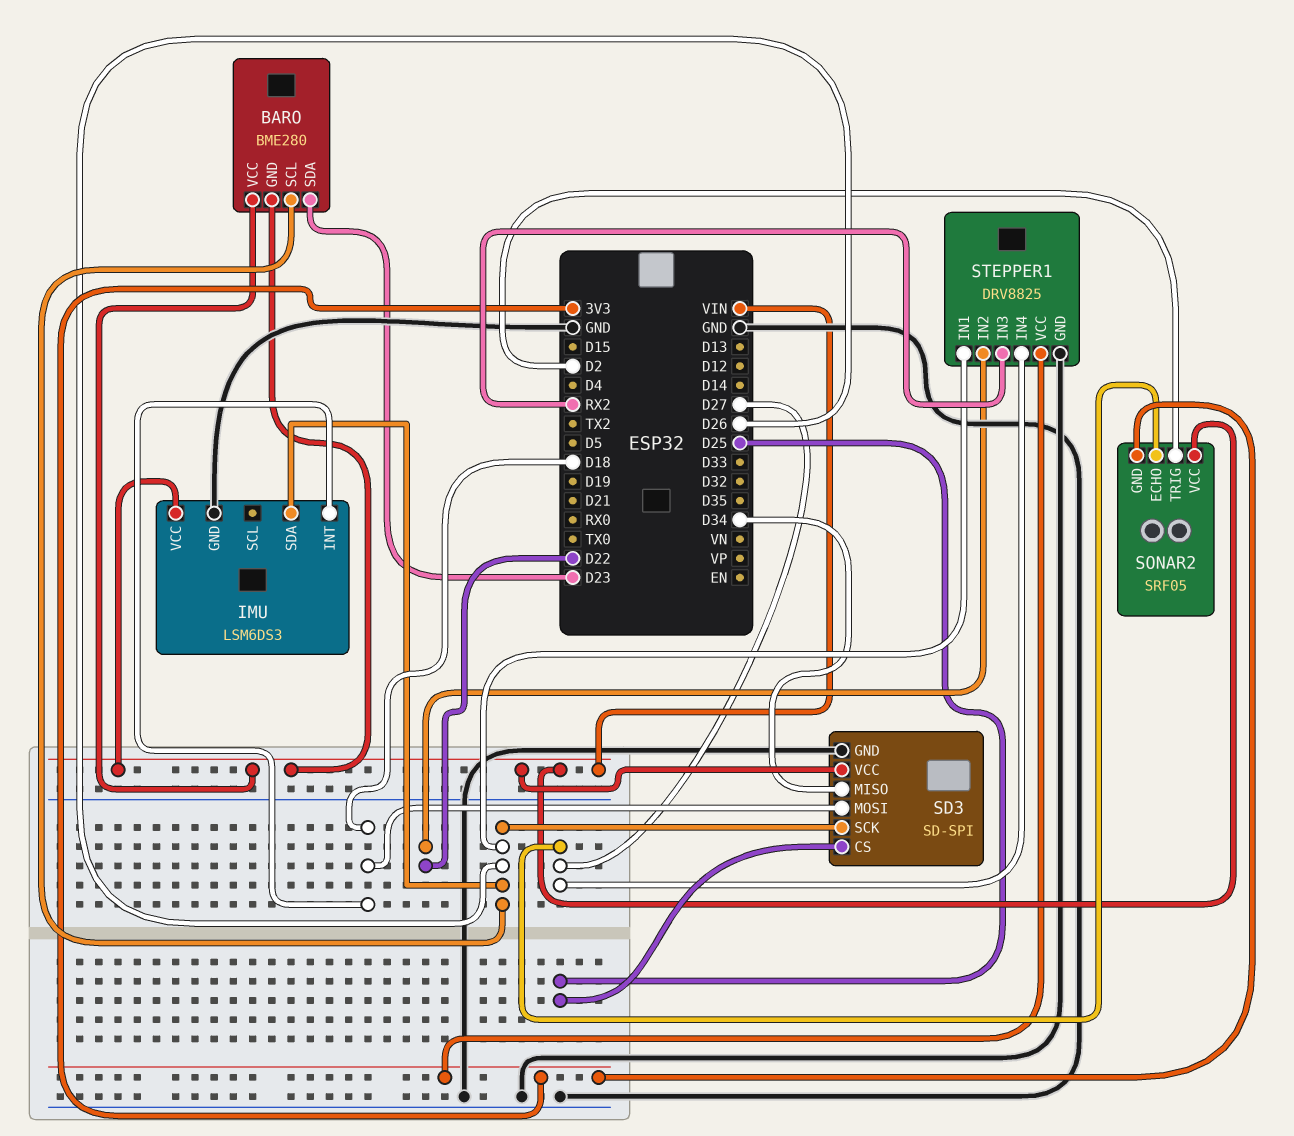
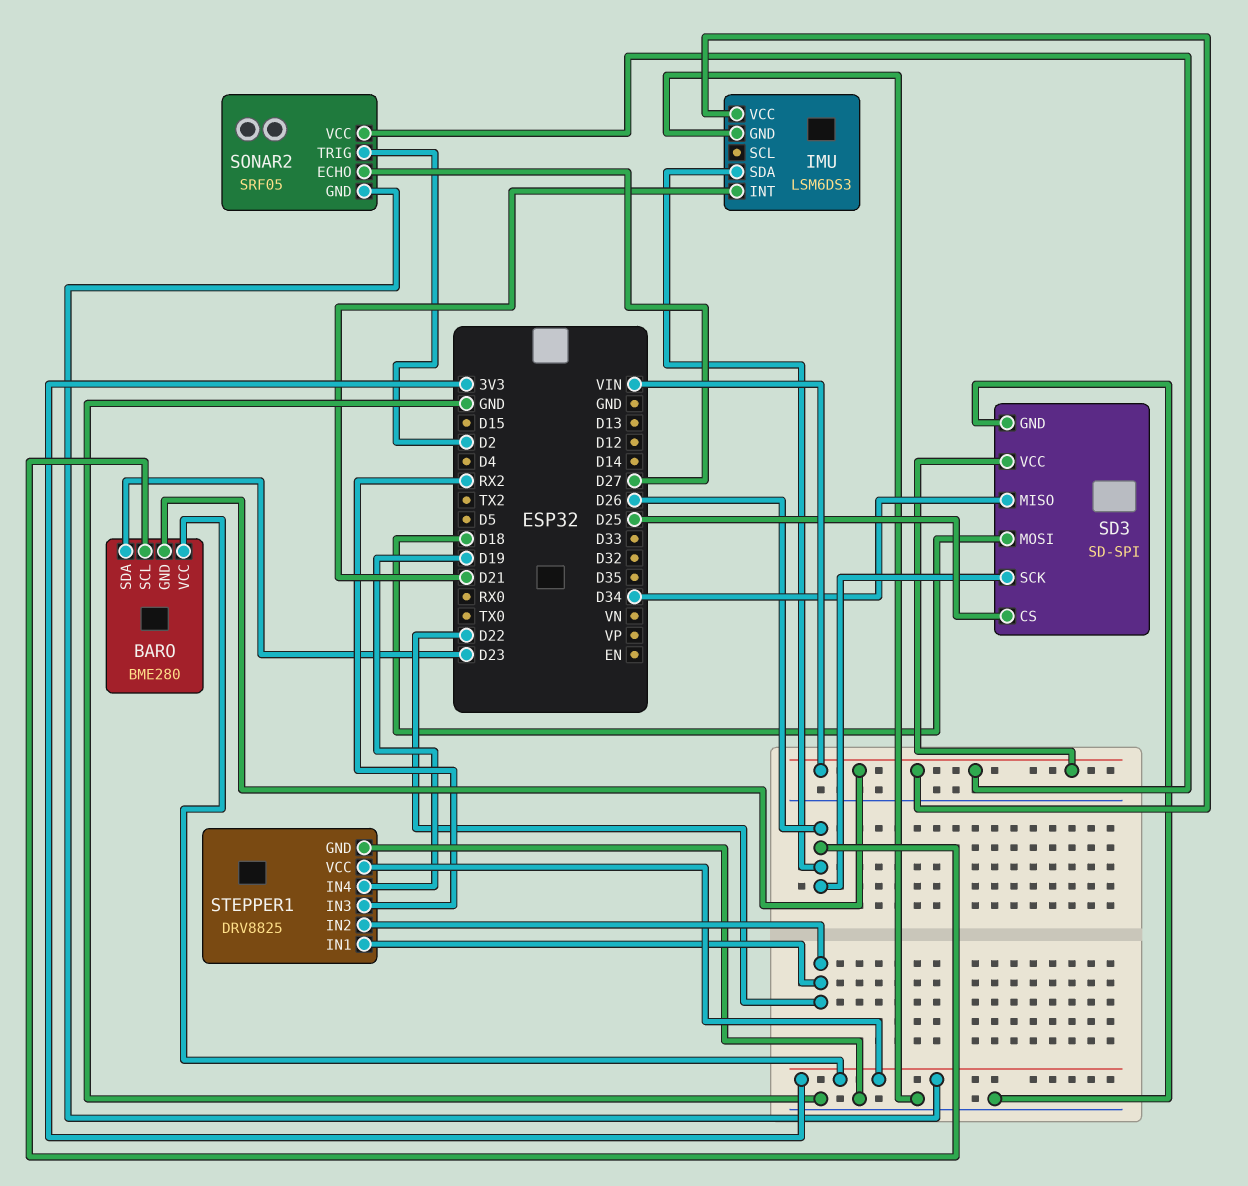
BARO pin VCC: VIN -> 3V3
IMU pin INT: D18 -> D21
STEPPER1 pin IN1: D26 -> D22
STEPPER1 pin IN4: D27 -> D19

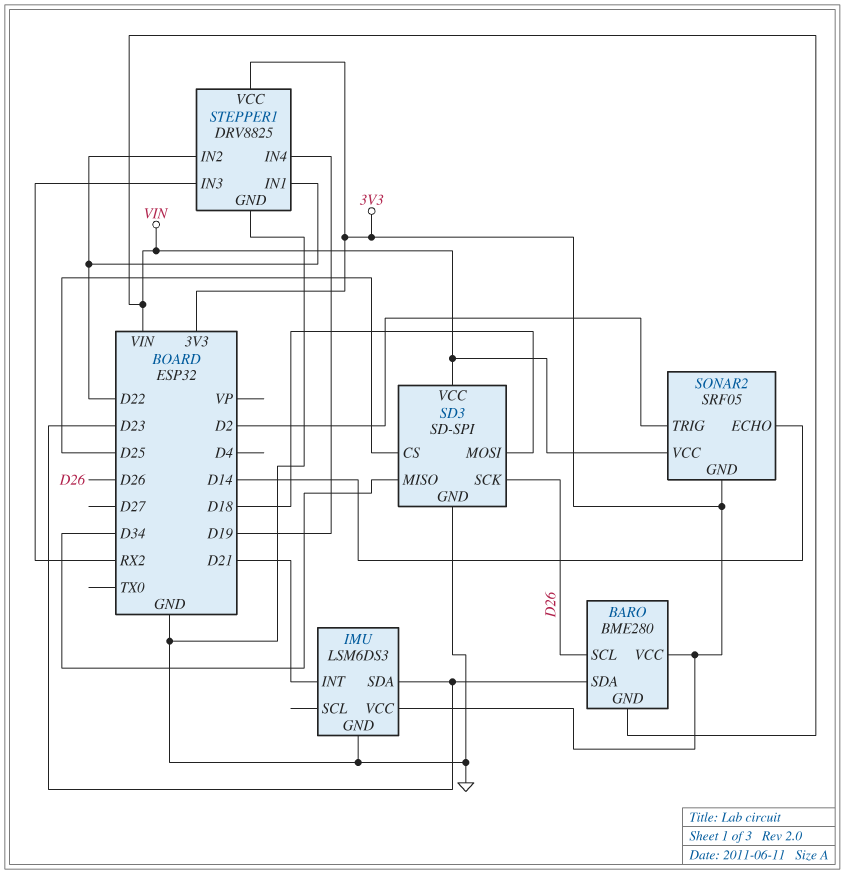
IMU pin SDA: D26 -> D23
IMU pin VCC: VIN -> 3V3
SONAR2 pin ECHO: D27 -> D14

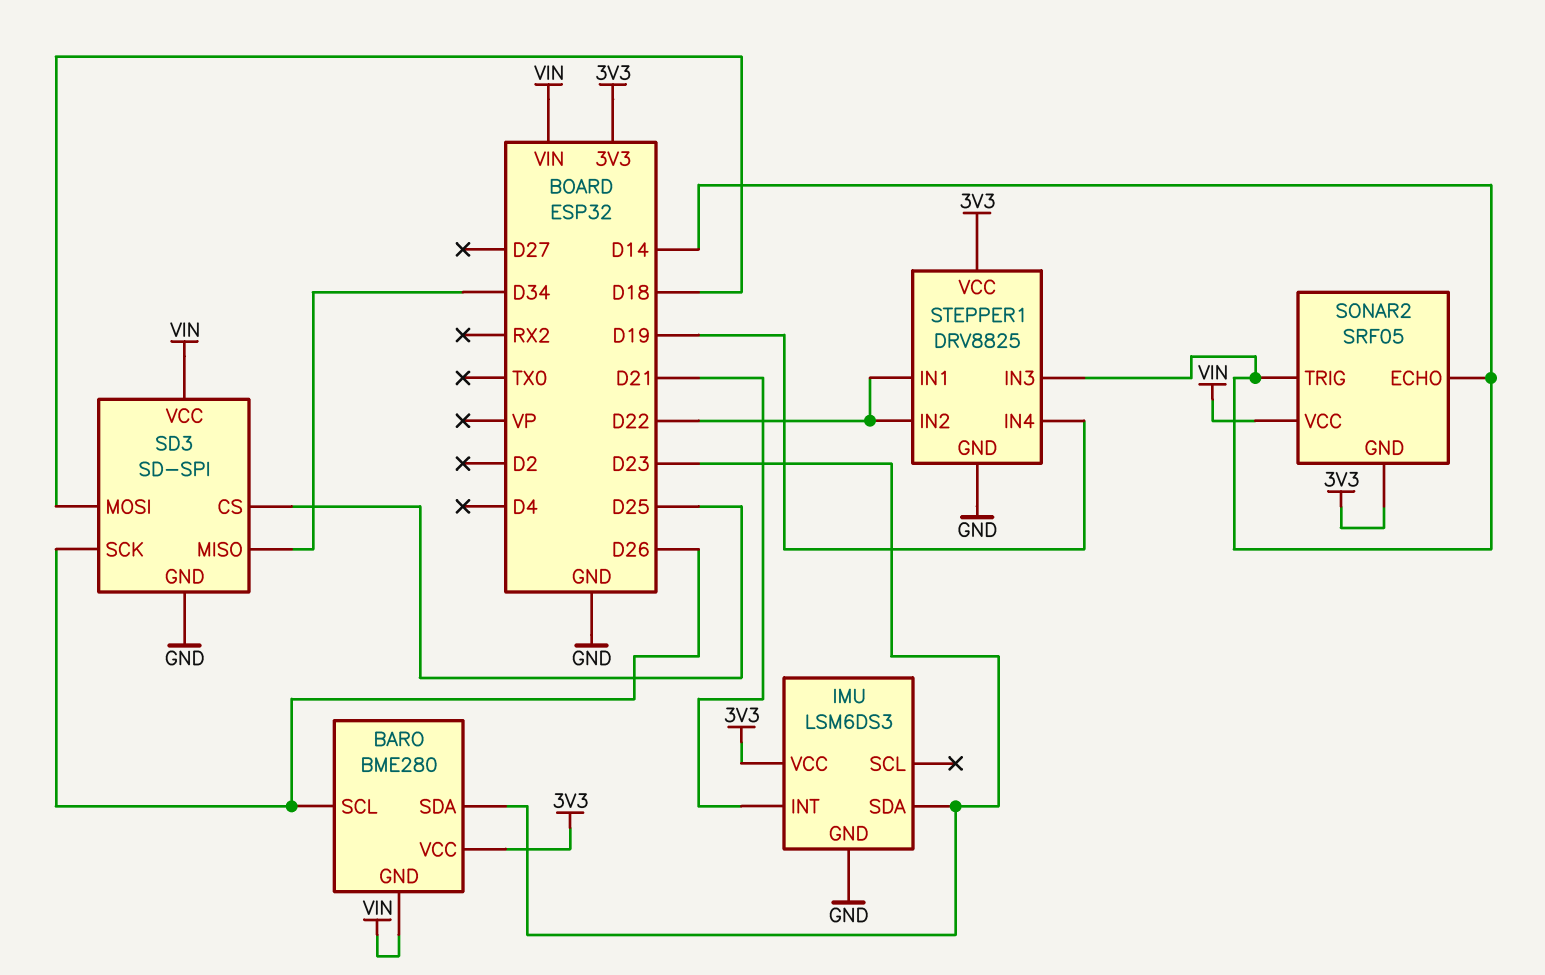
SONAR2 pin TRIG: D2 -> D14
STEPPER1 pin IN3: RX2 -> D14

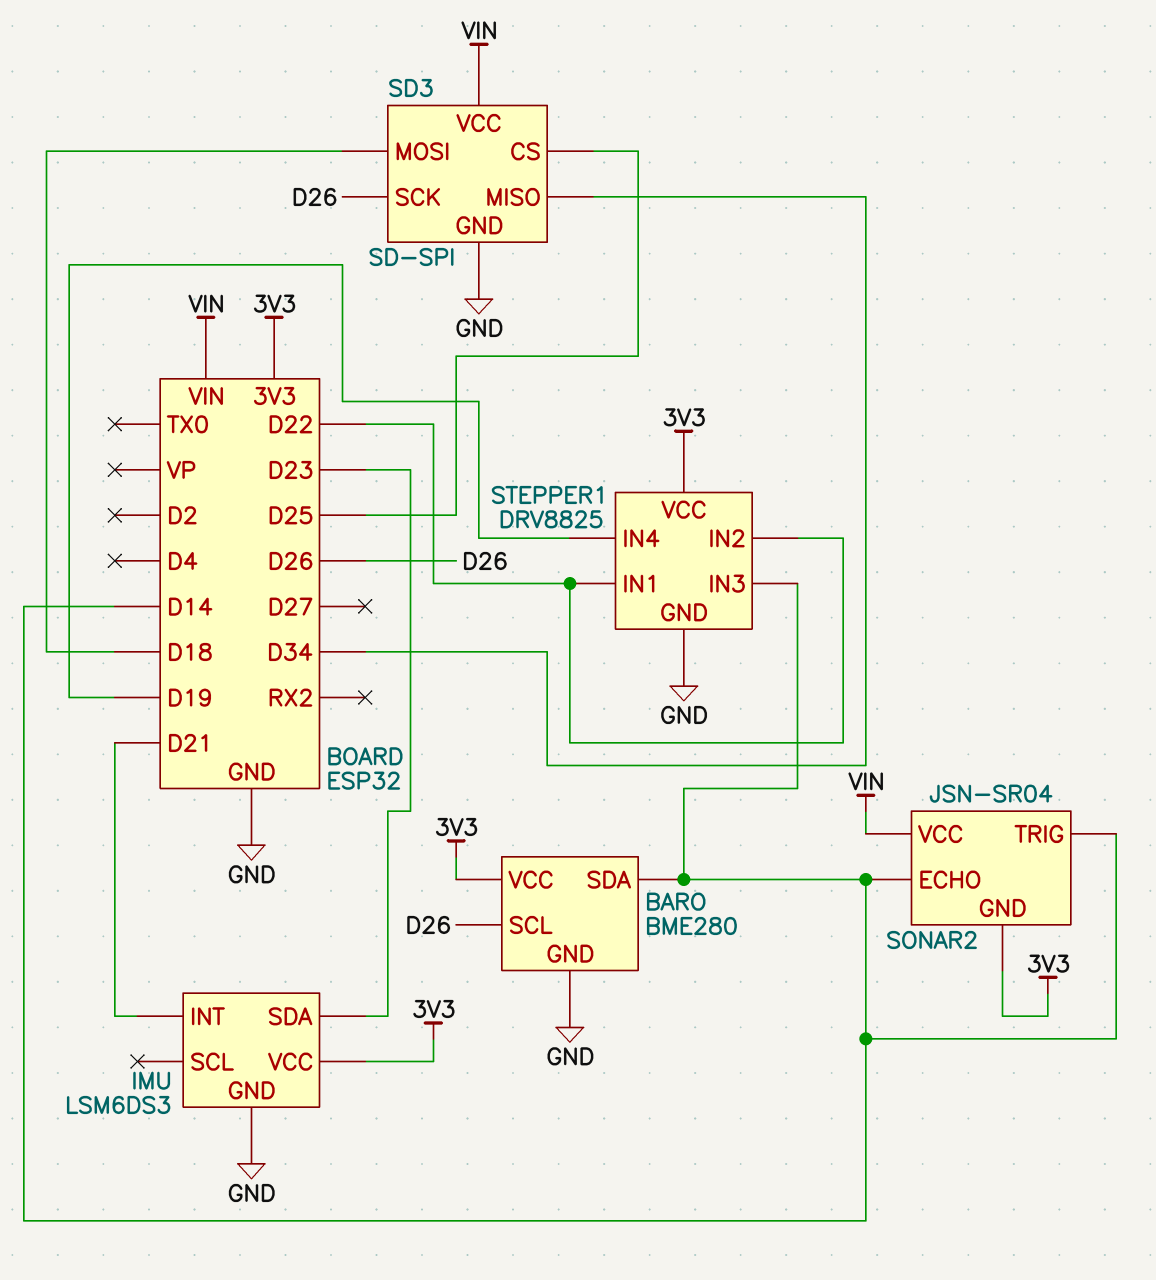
BARO pin GND: VIN -> GND
BARO pin SDA: D23 -> D14
SONAR2: SRF05 -> JSN-SR04

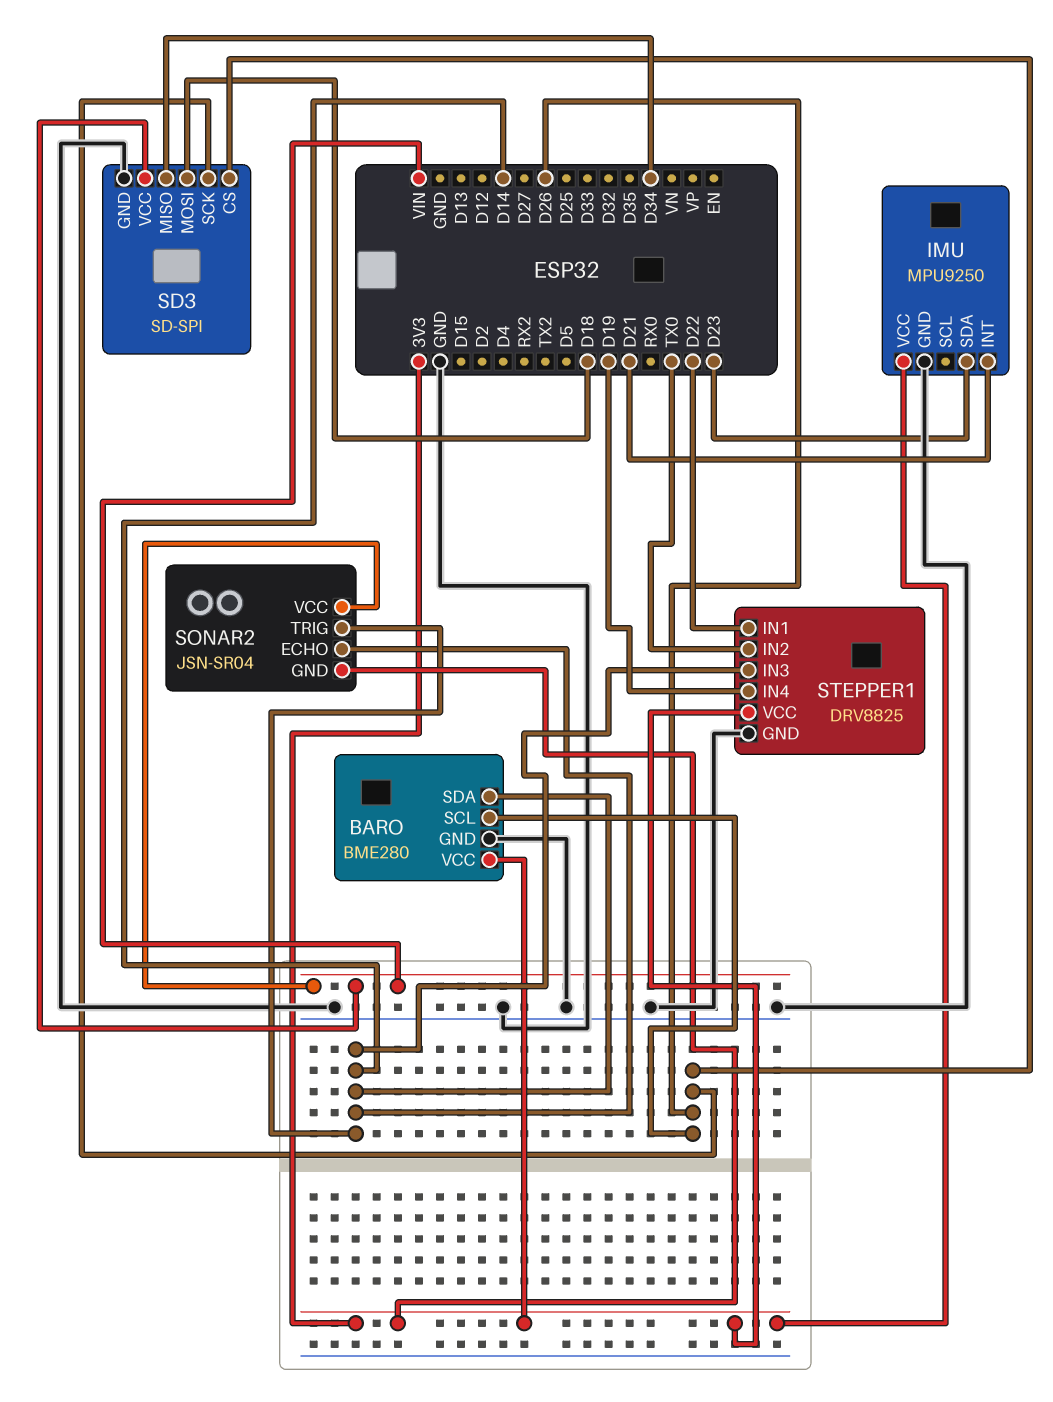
IMU: LSM6DS3 -> MPU9250
SD3 pin CS: D25 -> D26
STEPPER1 pin IN2: D22 -> TX0

